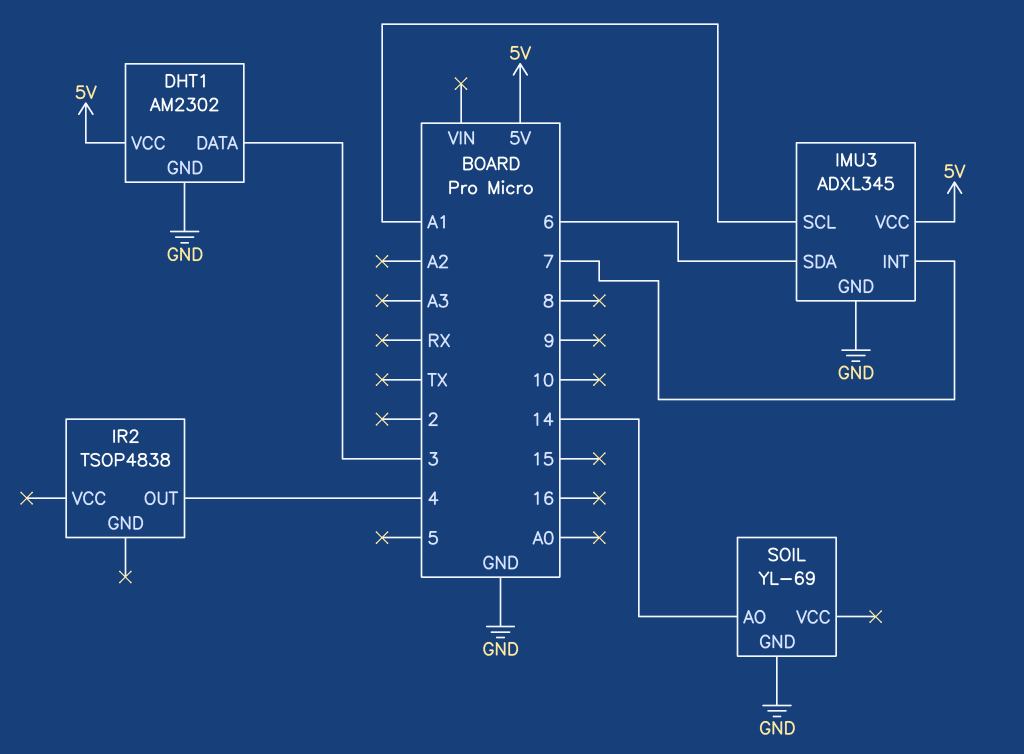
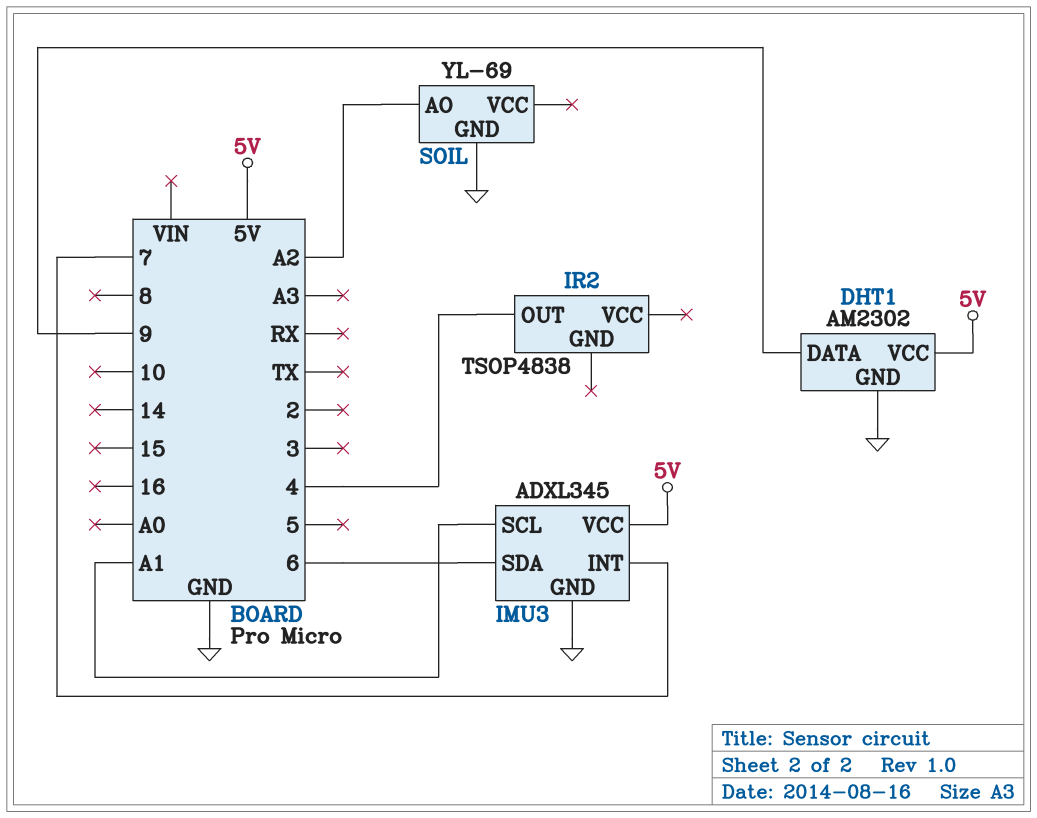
DHT1 pin DATA: 3 -> 9
SOIL pin AO: 14 -> A2

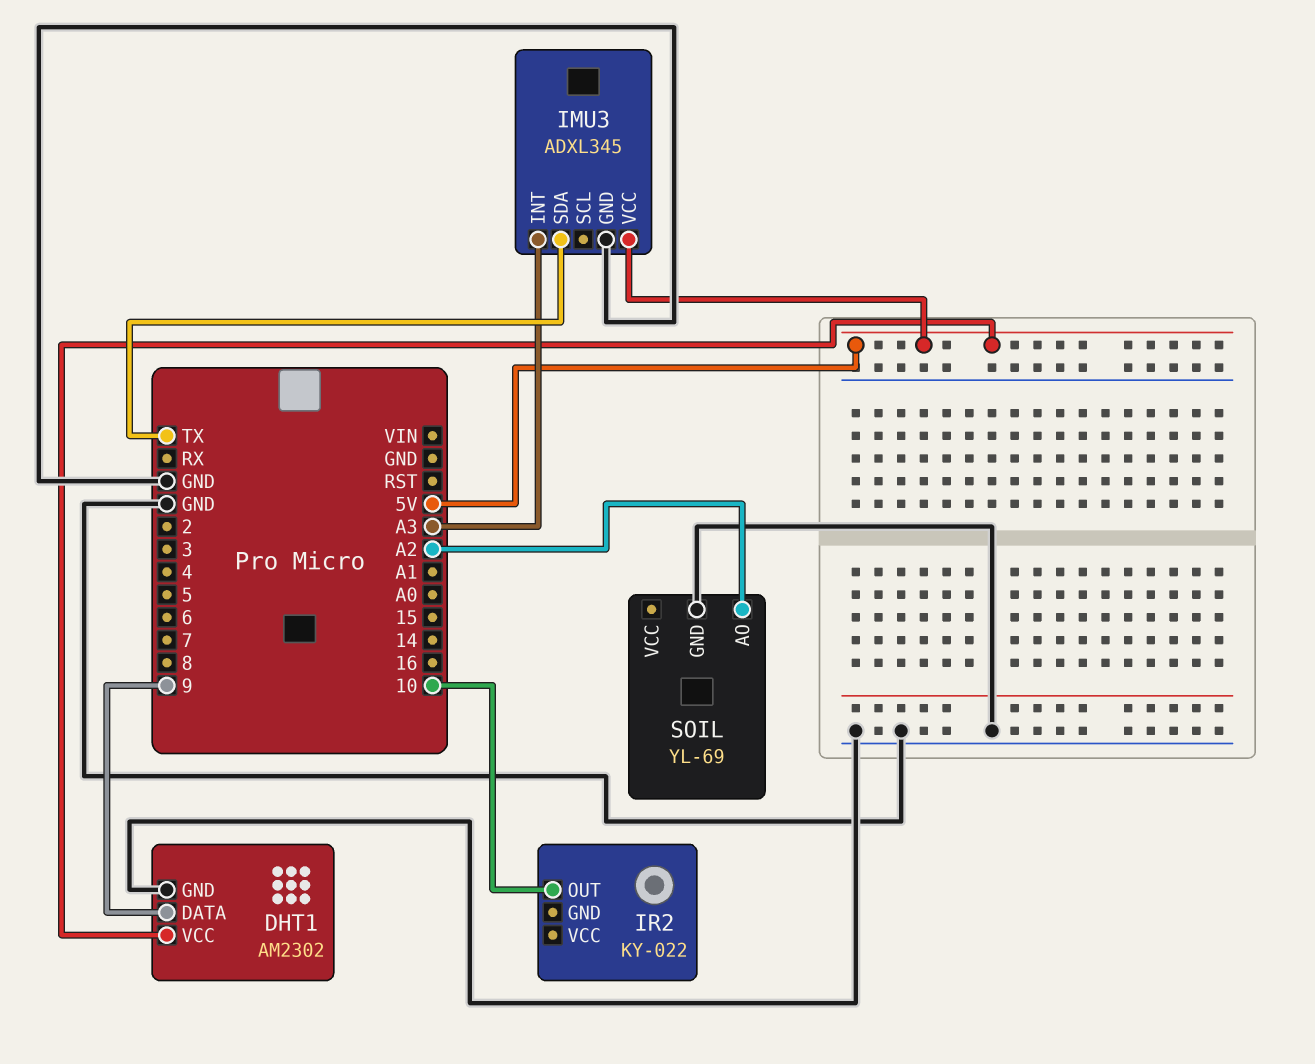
IMU3 pin INT: 7 -> A3
IMU3 pin SCL: A1 -> none
IMU3 pin SDA: 6 -> TX
IR2: TSOP4838 -> KY-022
IR2 pin OUT: 4 -> 10

